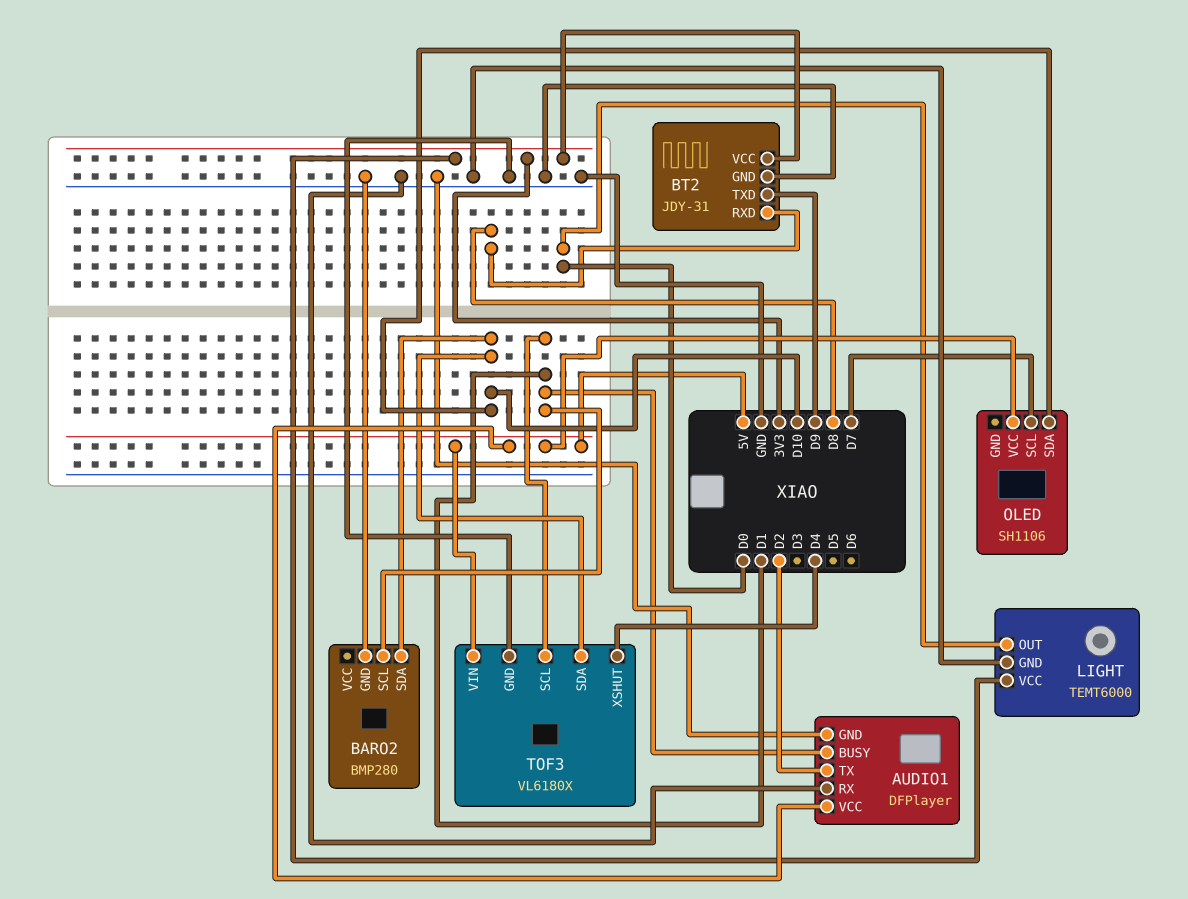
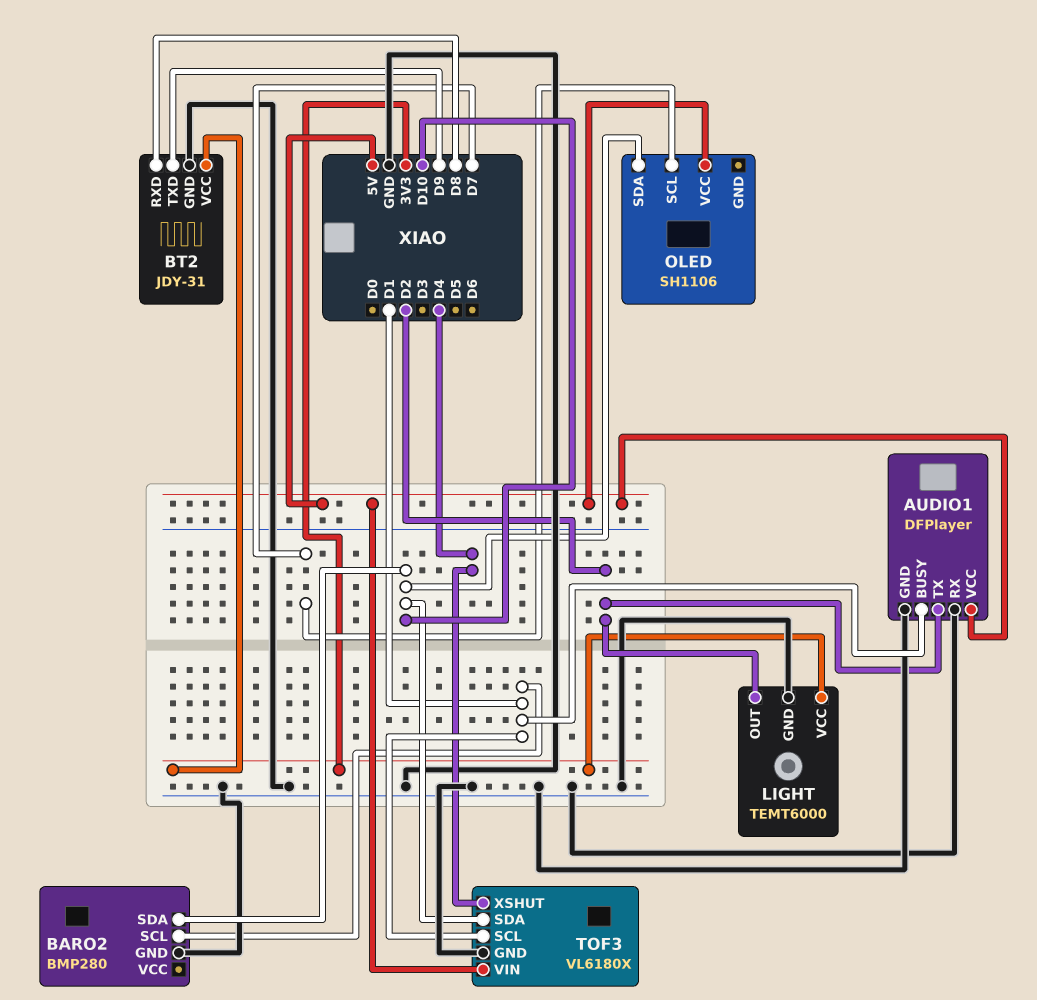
LIGHT pin OUT: D0 -> D2

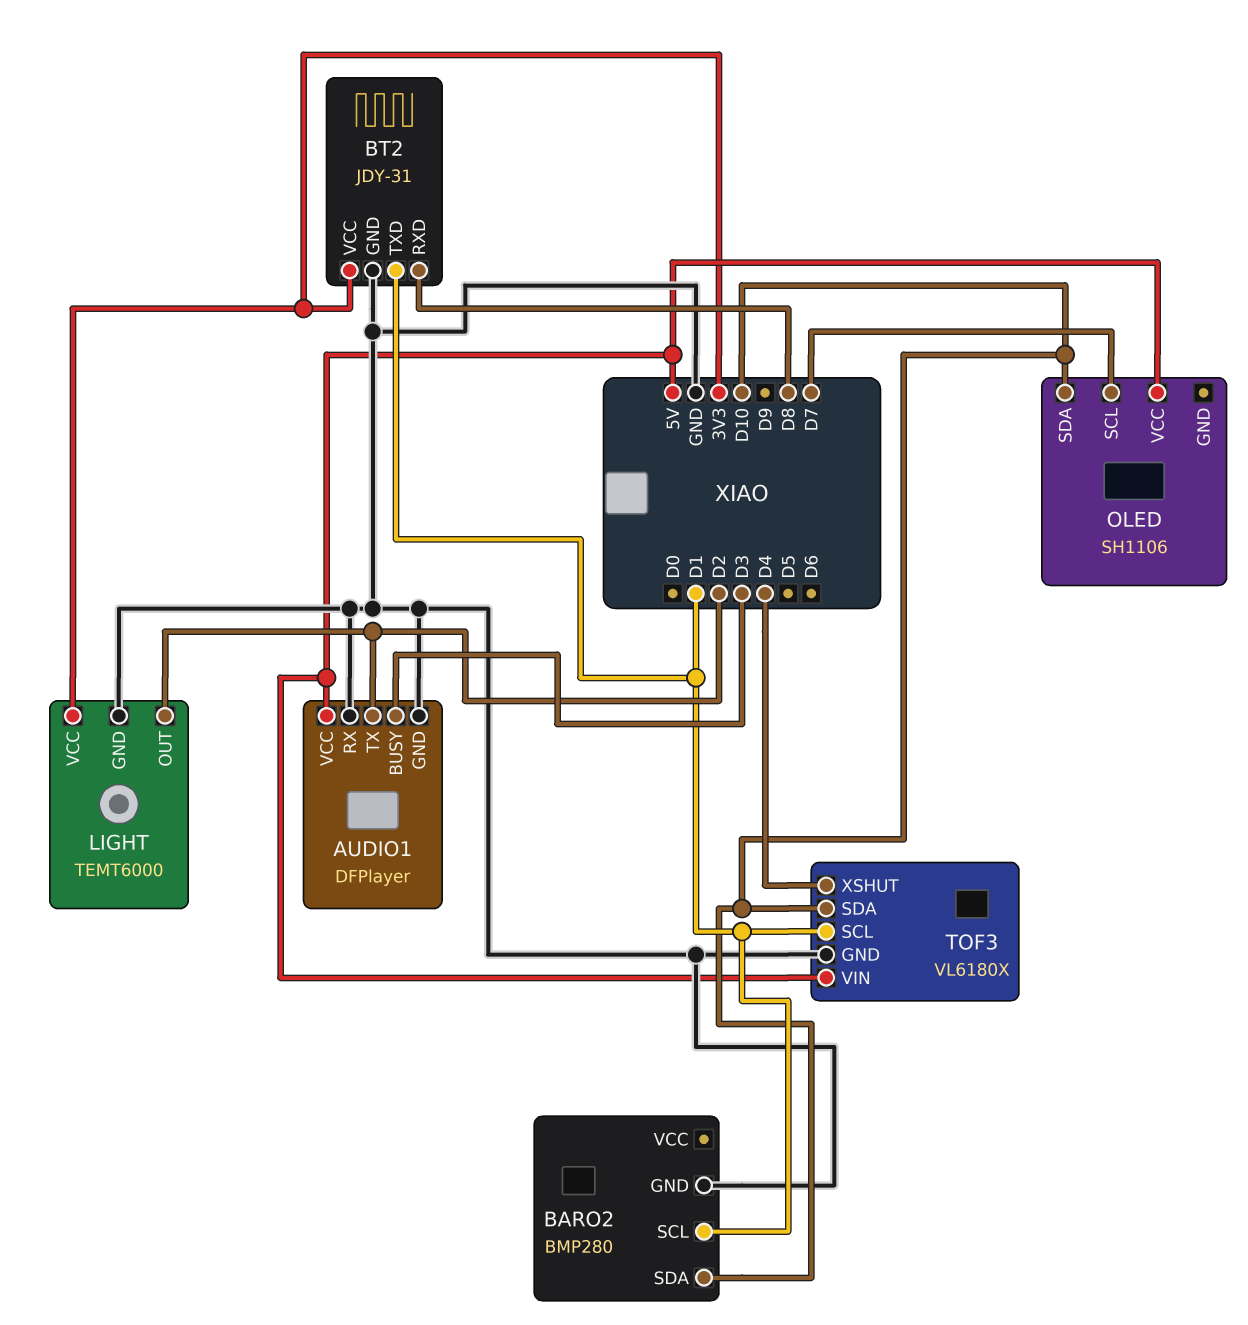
AUDIO1 pin BUSY: D1 -> D3
BT2 pin TXD: D9 -> D1

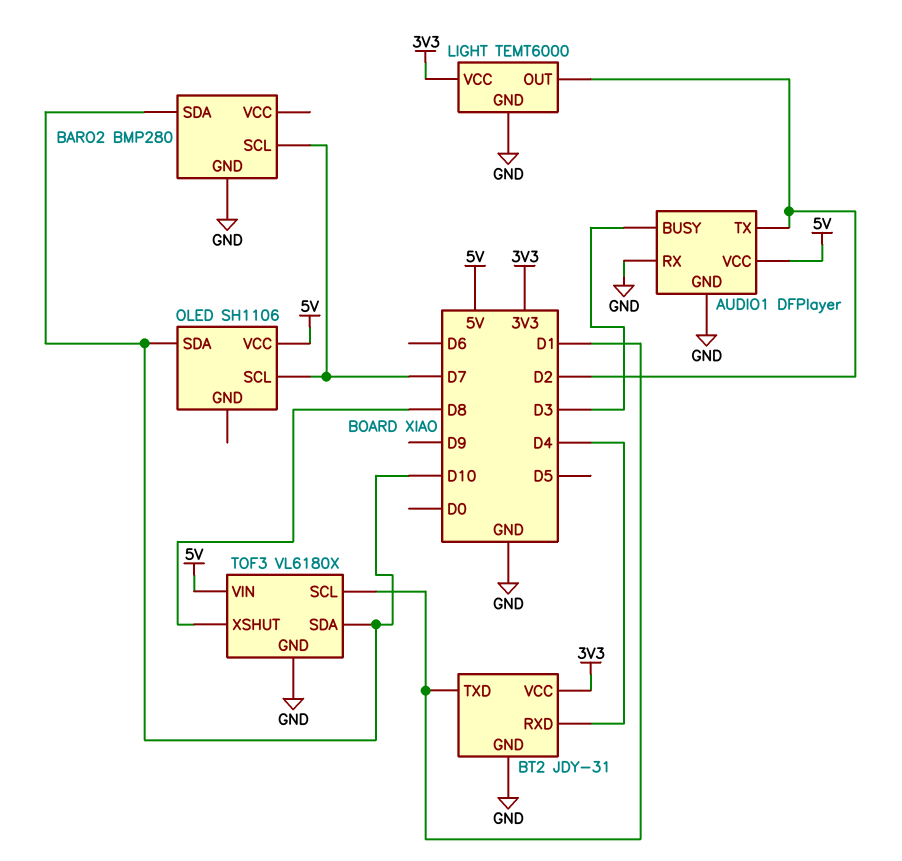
BARO2 pin SCL: D1 -> D7
BT2 pin RXD: D8 -> D4
TOF3 pin XSHUT: D4 -> D8

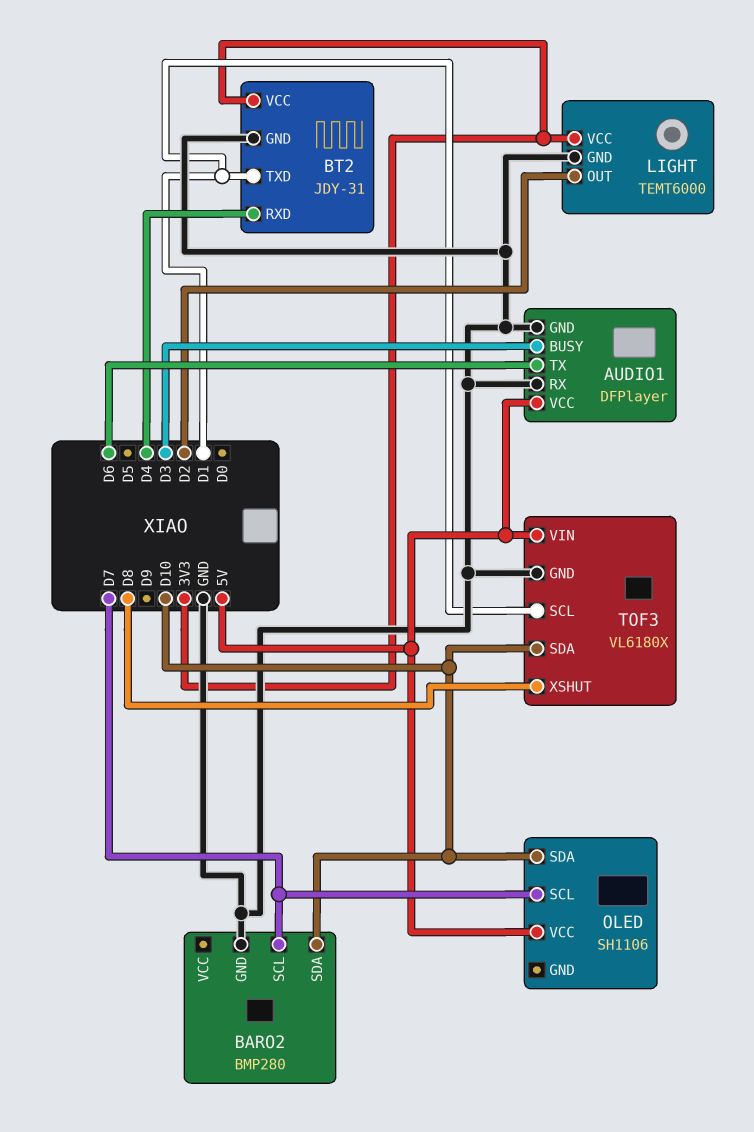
AUDIO1 pin TX: D2 -> D6

